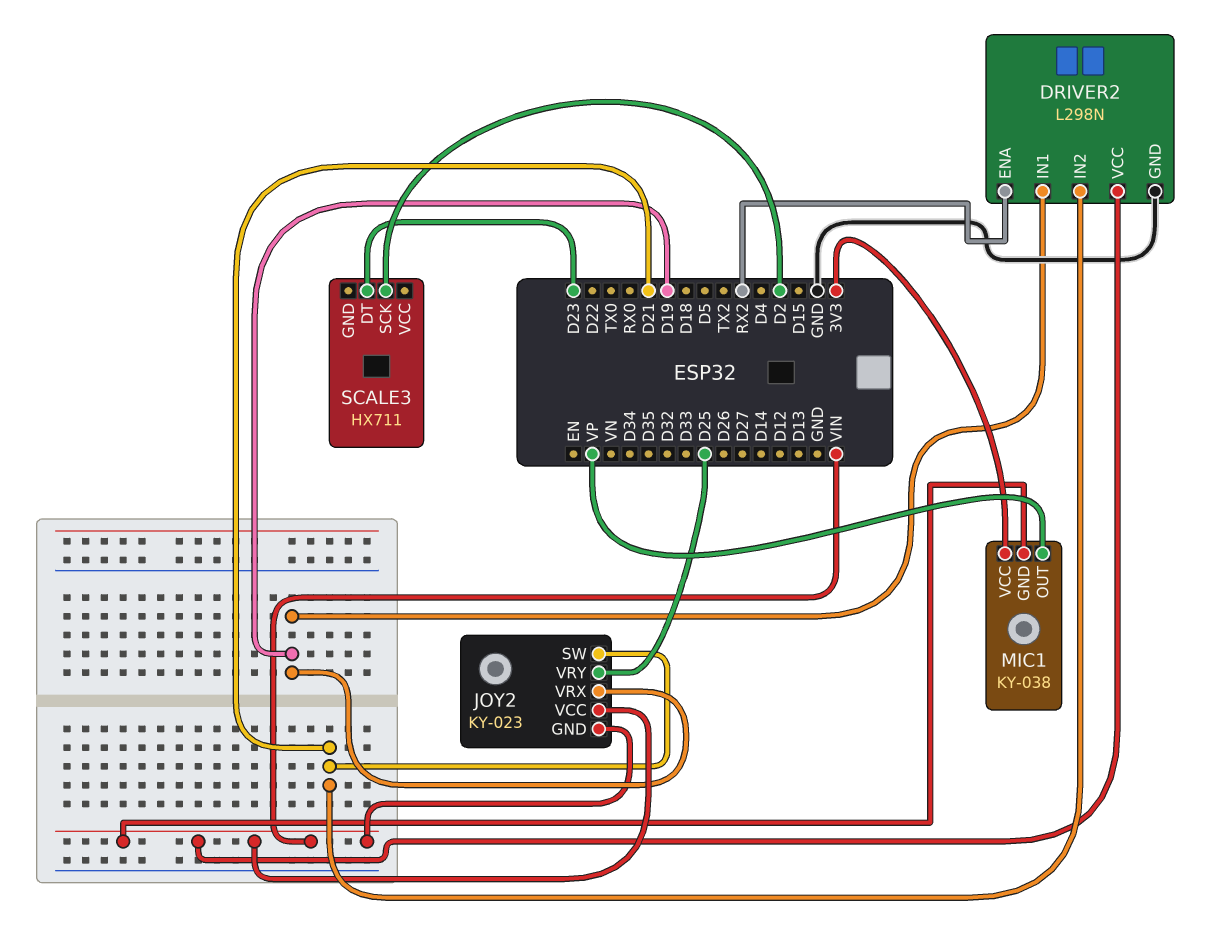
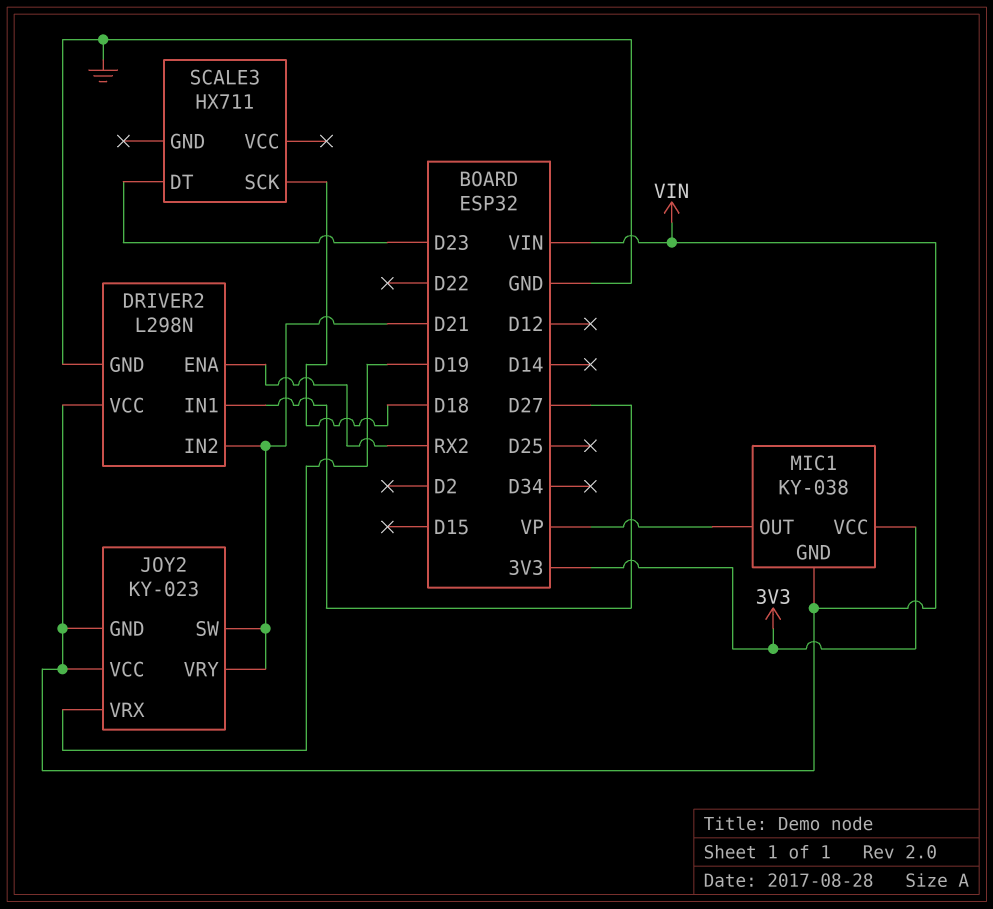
DRIVER2 pin IN1: D19 -> D27
JOY2 pin VRY: D25 -> D21
SCALE3 pin SCK: D2 -> D18

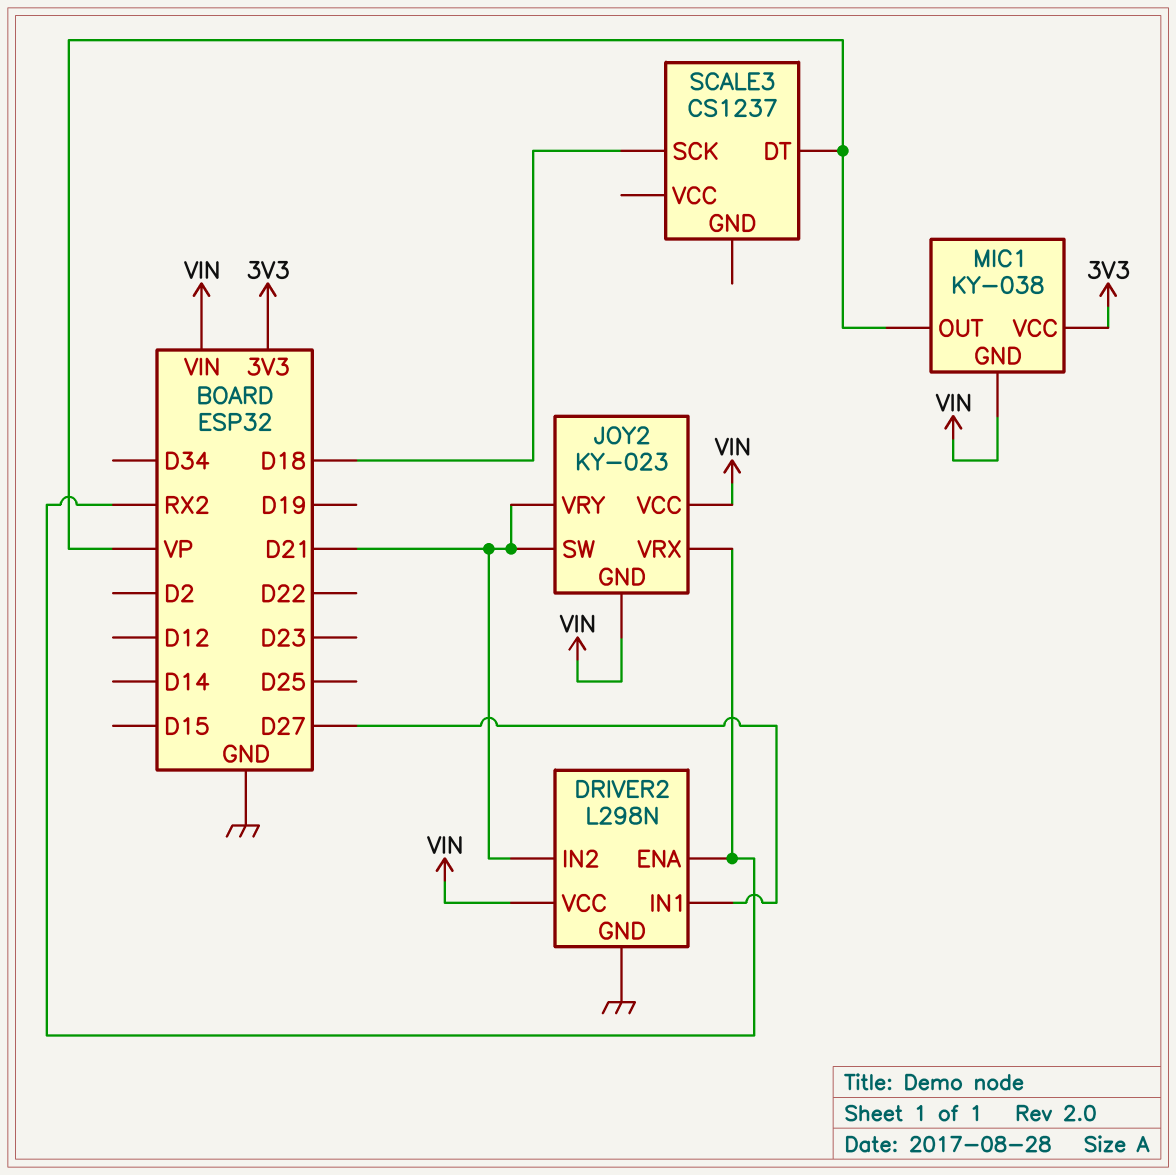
JOY2 pin VRX: D19 -> RX2
SCALE3: HX711 -> CS1237
SCALE3 pin DT: D23 -> VP

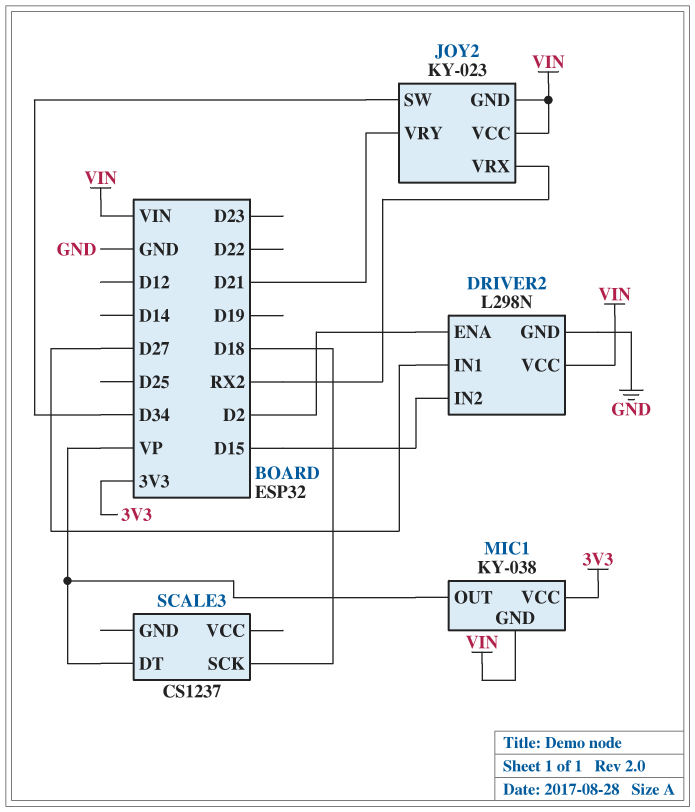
DRIVER2 pin ENA: RX2 -> D2
DRIVER2 pin IN2: D21 -> D15
JOY2 pin SW: D21 -> D34

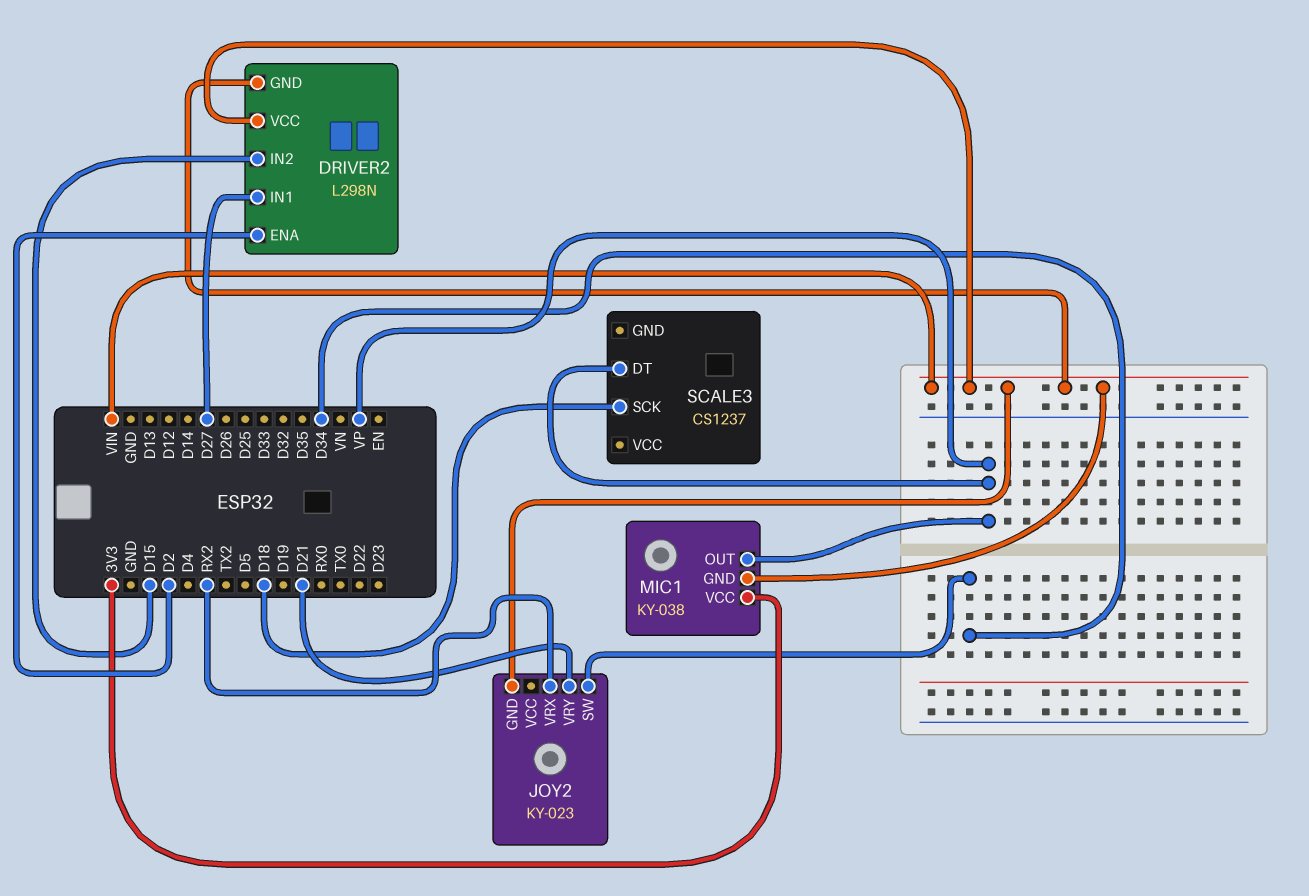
DRIVER2 pin GND: GND -> VIN
JOY2 pin VCC: VIN -> none

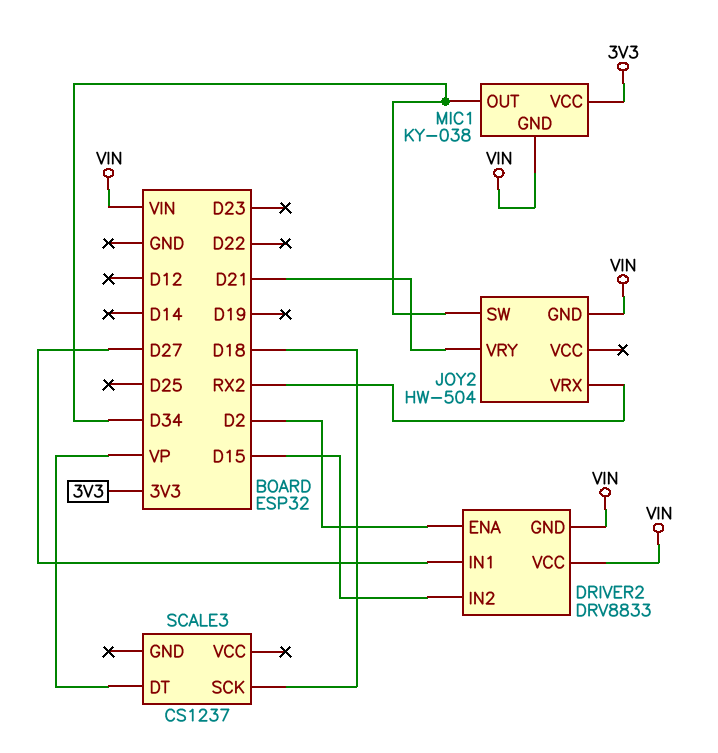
DRIVER2: L298N -> DRV8833
JOY2: KY-023 -> HW-504
MIC1 pin OUT: VP -> D34

